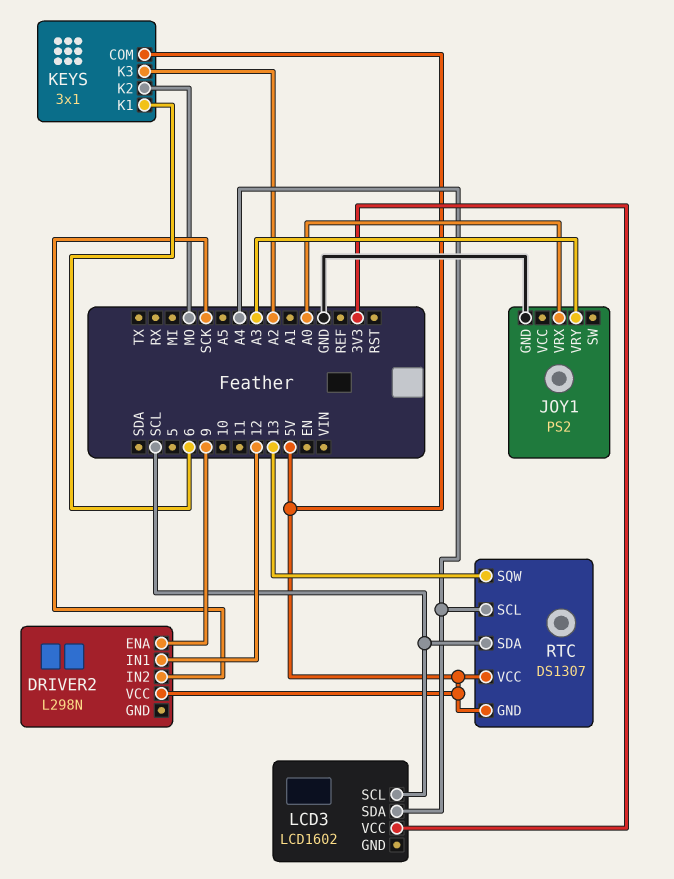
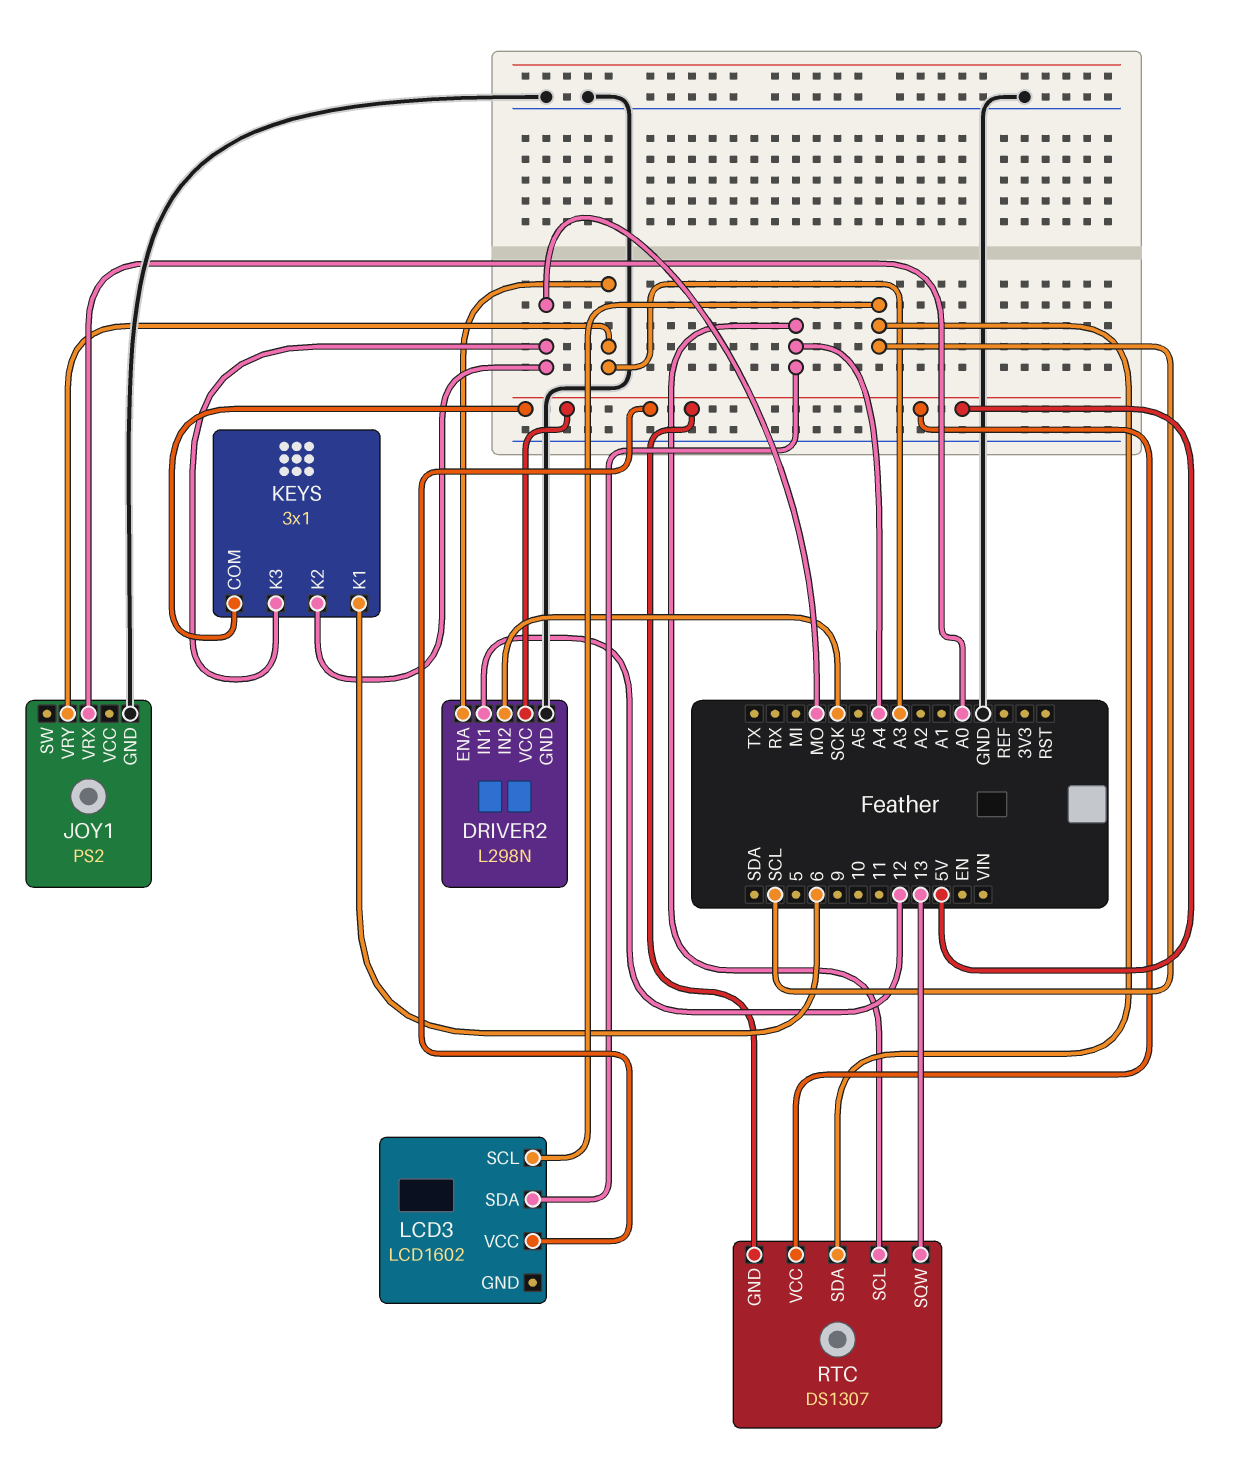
DRIVER2 pin ENA: 9 -> A3
DRIVER2 pin GND: none -> GND
KEYS pin K3: A2 -> MO
LCD3 pin VCC: 3V3 -> 5V

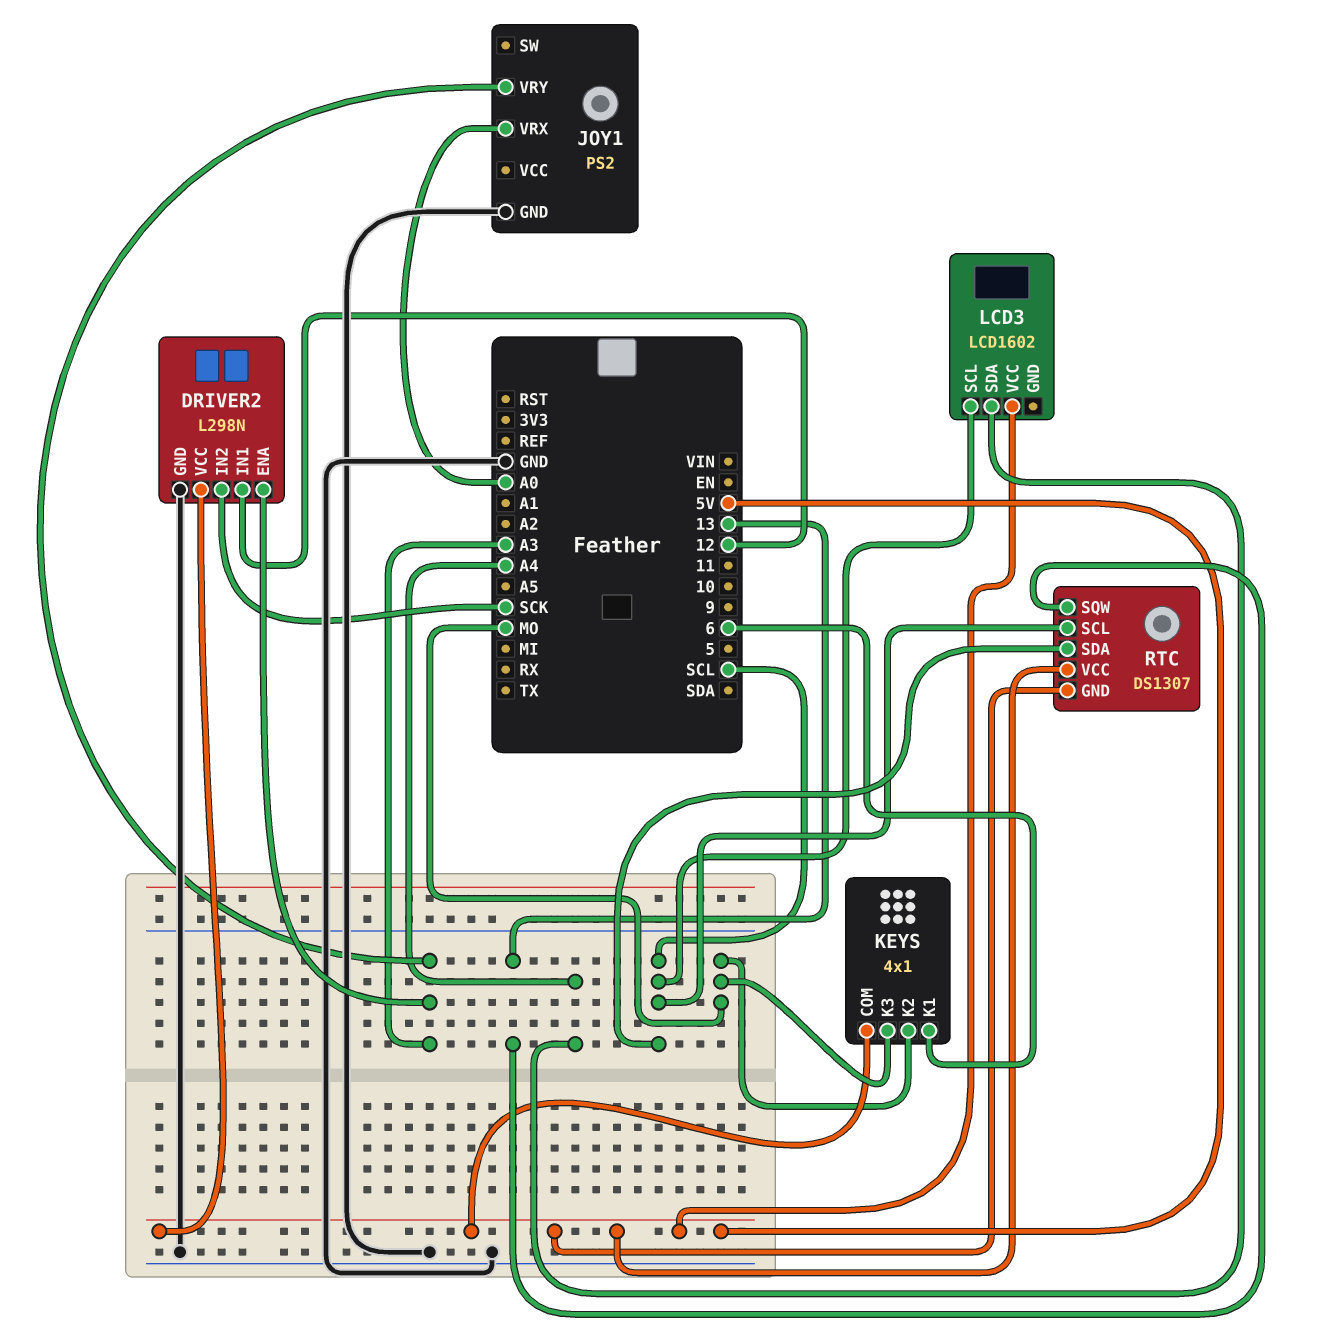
KEYS: 3x1 -> 4x1
RTC pin SCL: A4 -> SCL

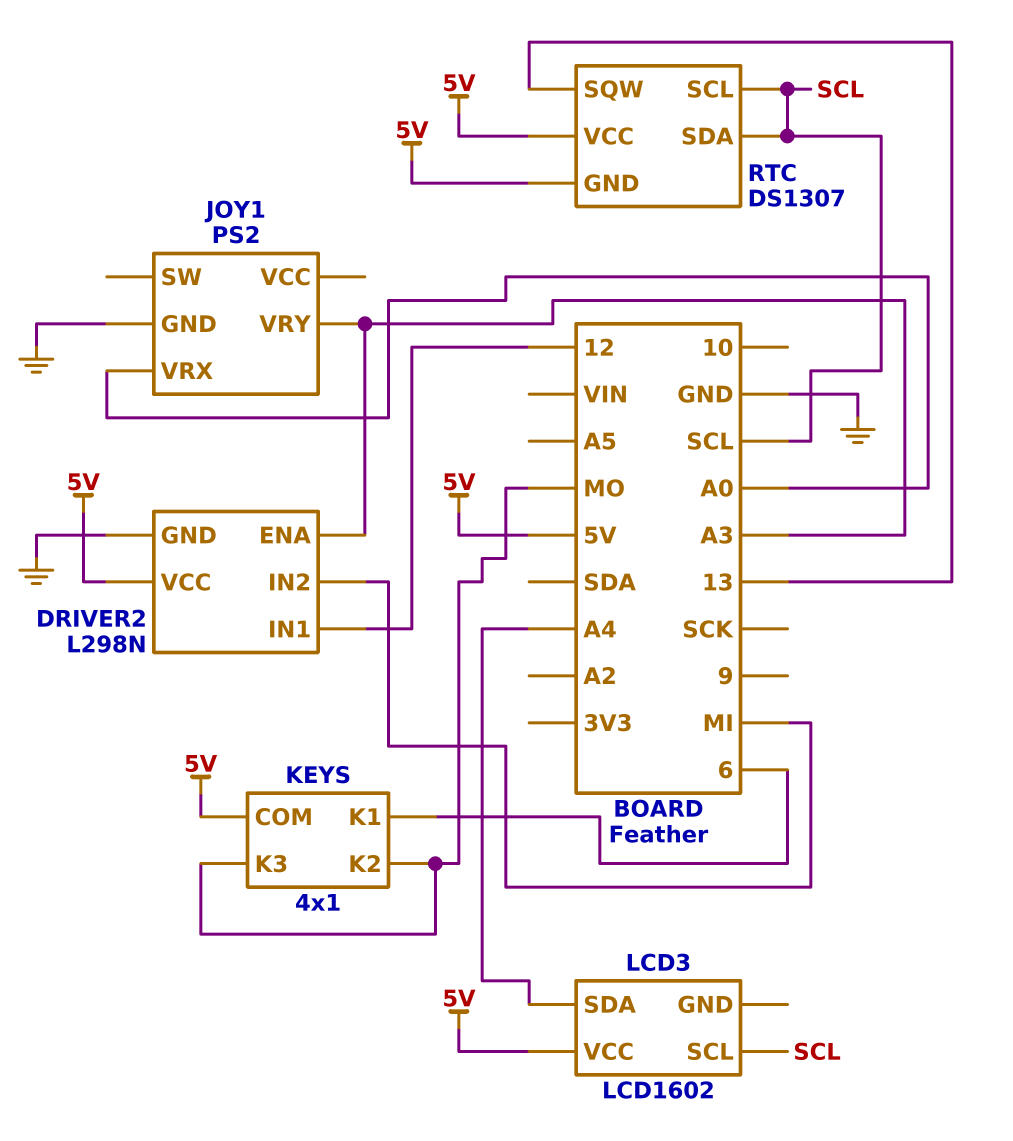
DRIVER2 pin IN2: SCK -> MI

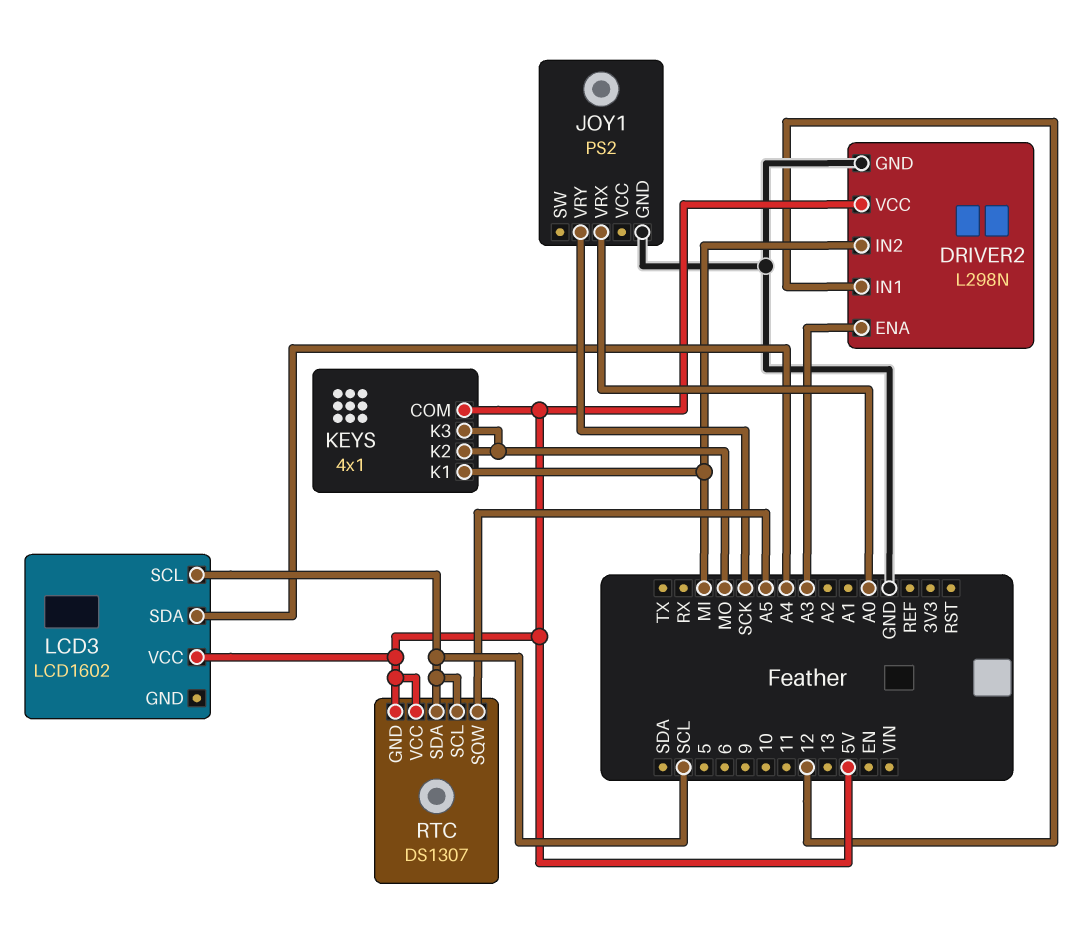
JOY1 pin VRY: A3 -> SCK
KEYS pin K1: 6 -> MI
RTC pin SQW: 13 -> A5

